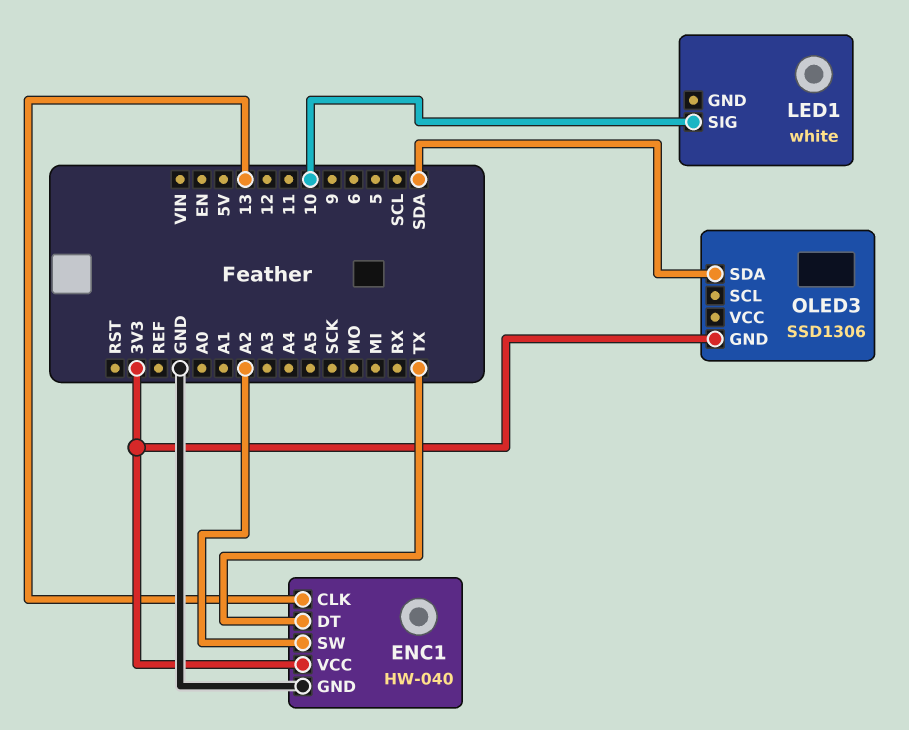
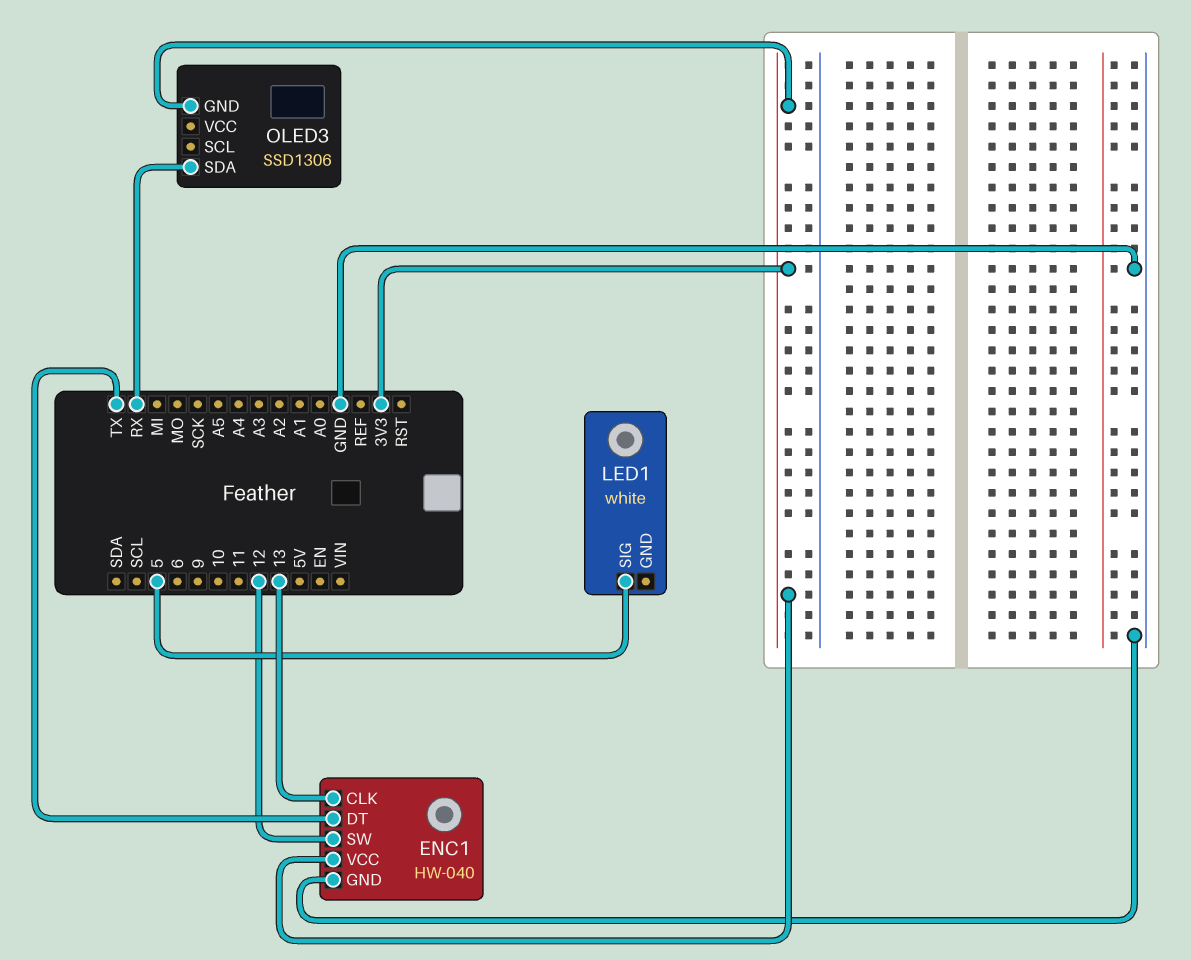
ENC1 pin SW: A2 -> 12
LED1 pin SIG: 10 -> 5
OLED3 pin SDA: SDA -> RX

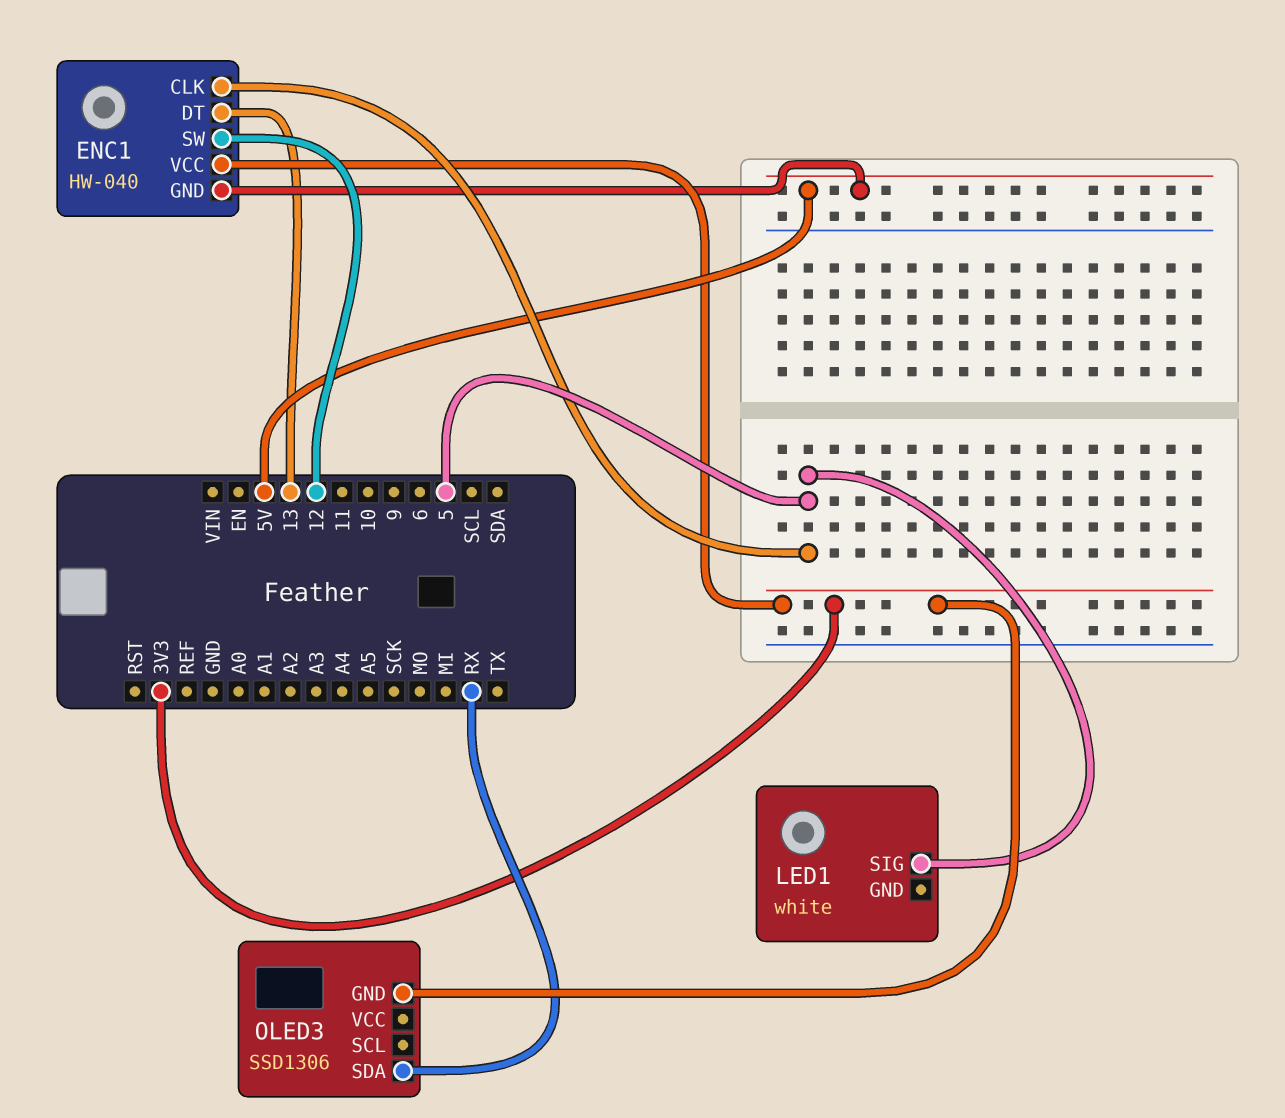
ENC1 pin CLK: 13 -> 5
ENC1 pin DT: TX -> 13
ENC1 pin GND: GND -> 5V

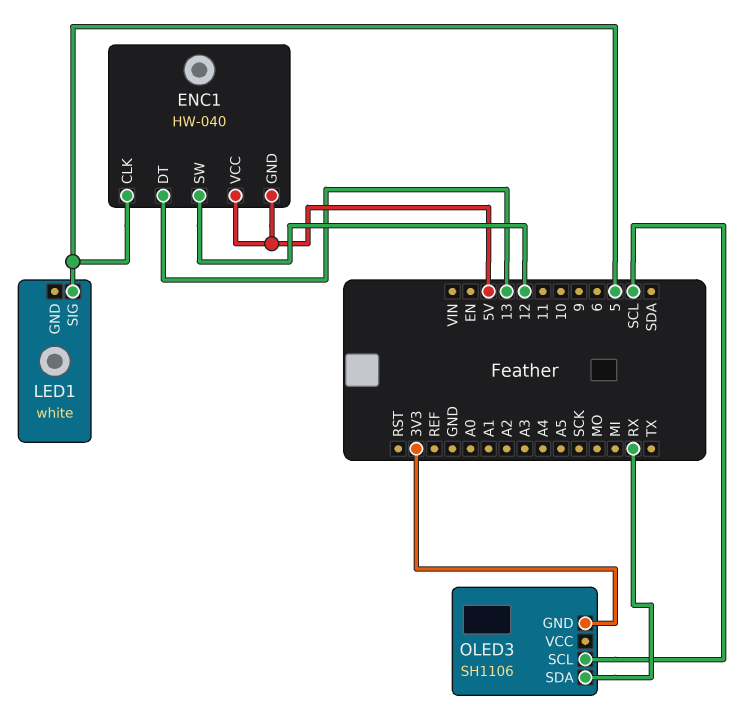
ENC1 pin VCC: 3V3 -> 5V
OLED3: SSD1306 -> SH1106
OLED3 pin SCL: none -> SCL

